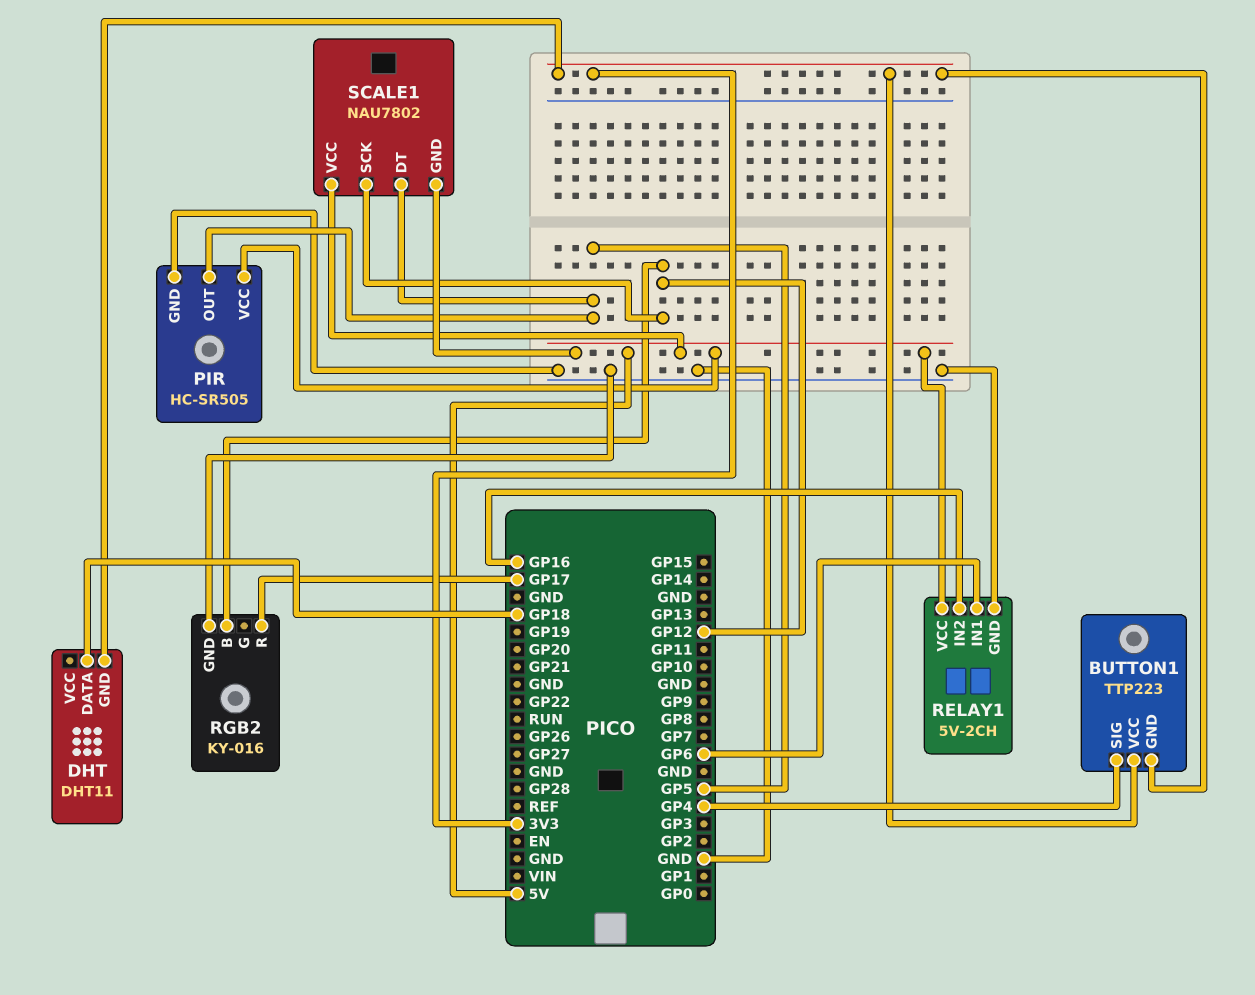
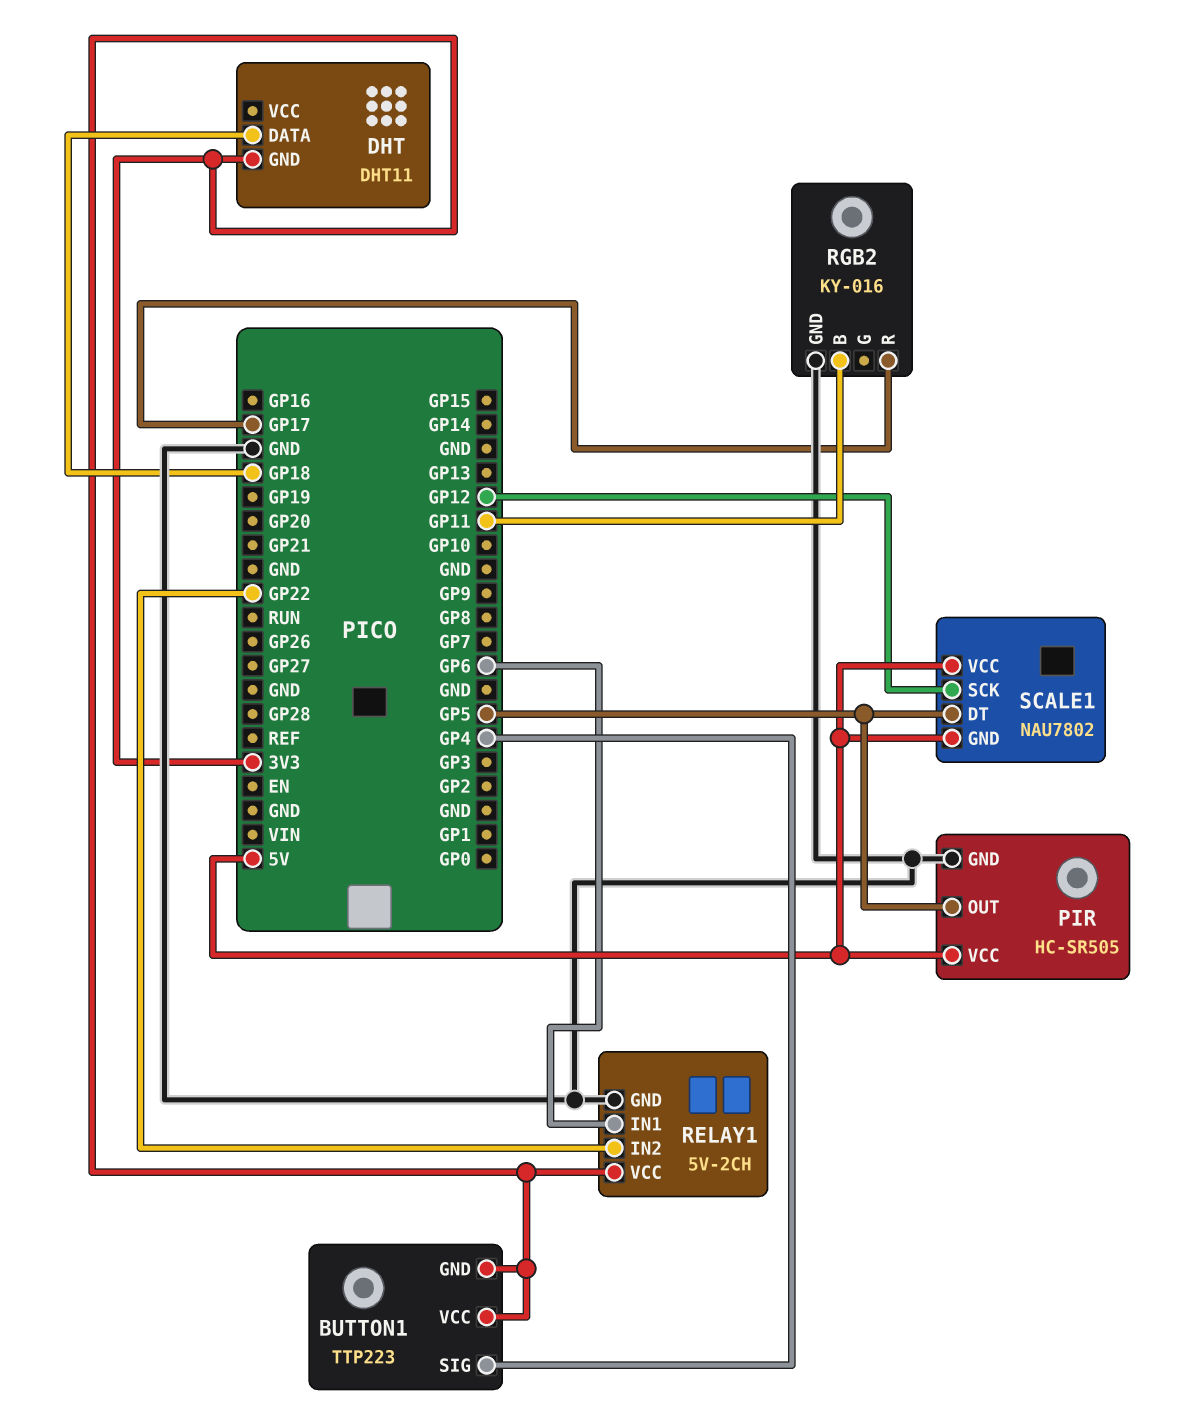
RELAY1 pin IN2: GP16 -> GP22
RELAY1 pin VCC: 5V -> 3V3
RGB2 pin B: GP12 -> GP11

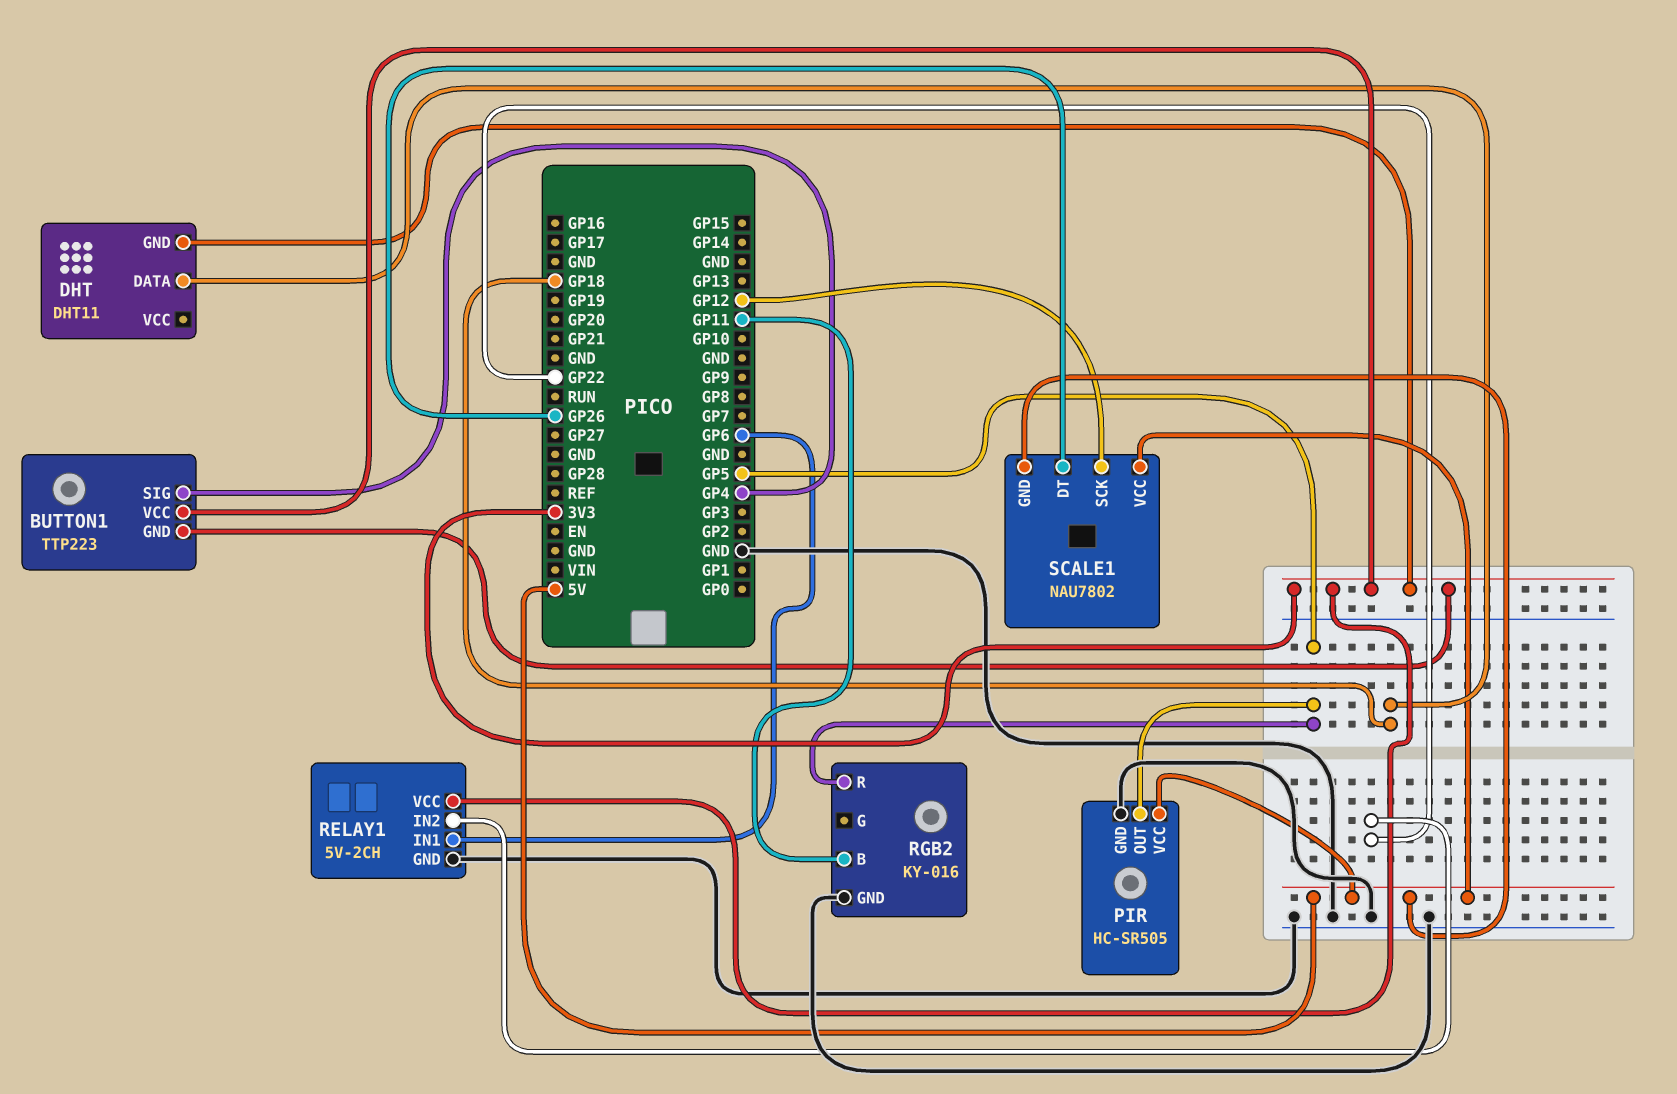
RGB2 pin R: GP17 -> GP5
SCALE1 pin DT: GP5 -> GP26

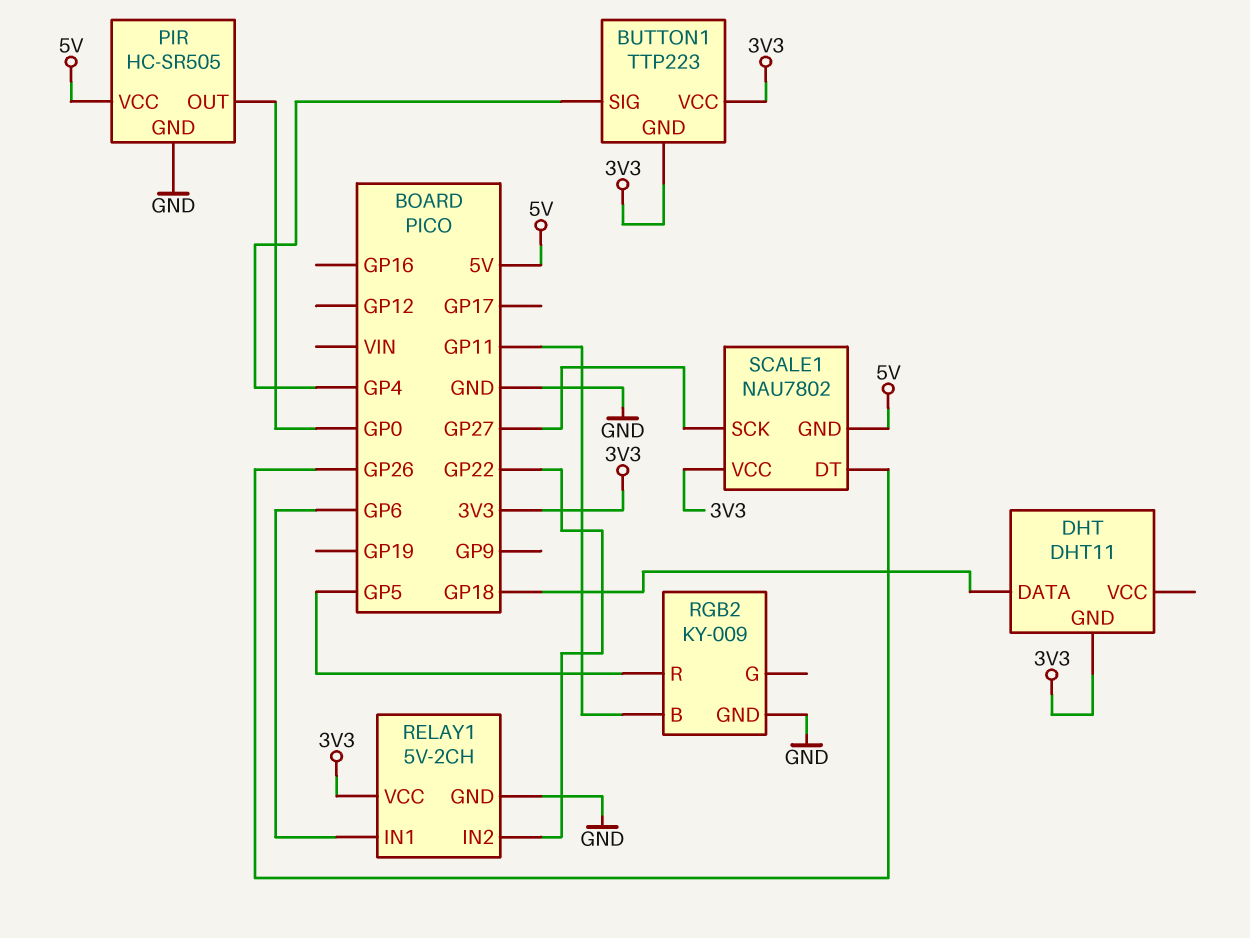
PIR pin OUT: GP5 -> GP0
RGB2: KY-016 -> KY-009
SCALE1 pin SCK: GP12 -> GP27
SCALE1 pin VCC: 5V -> 3V3

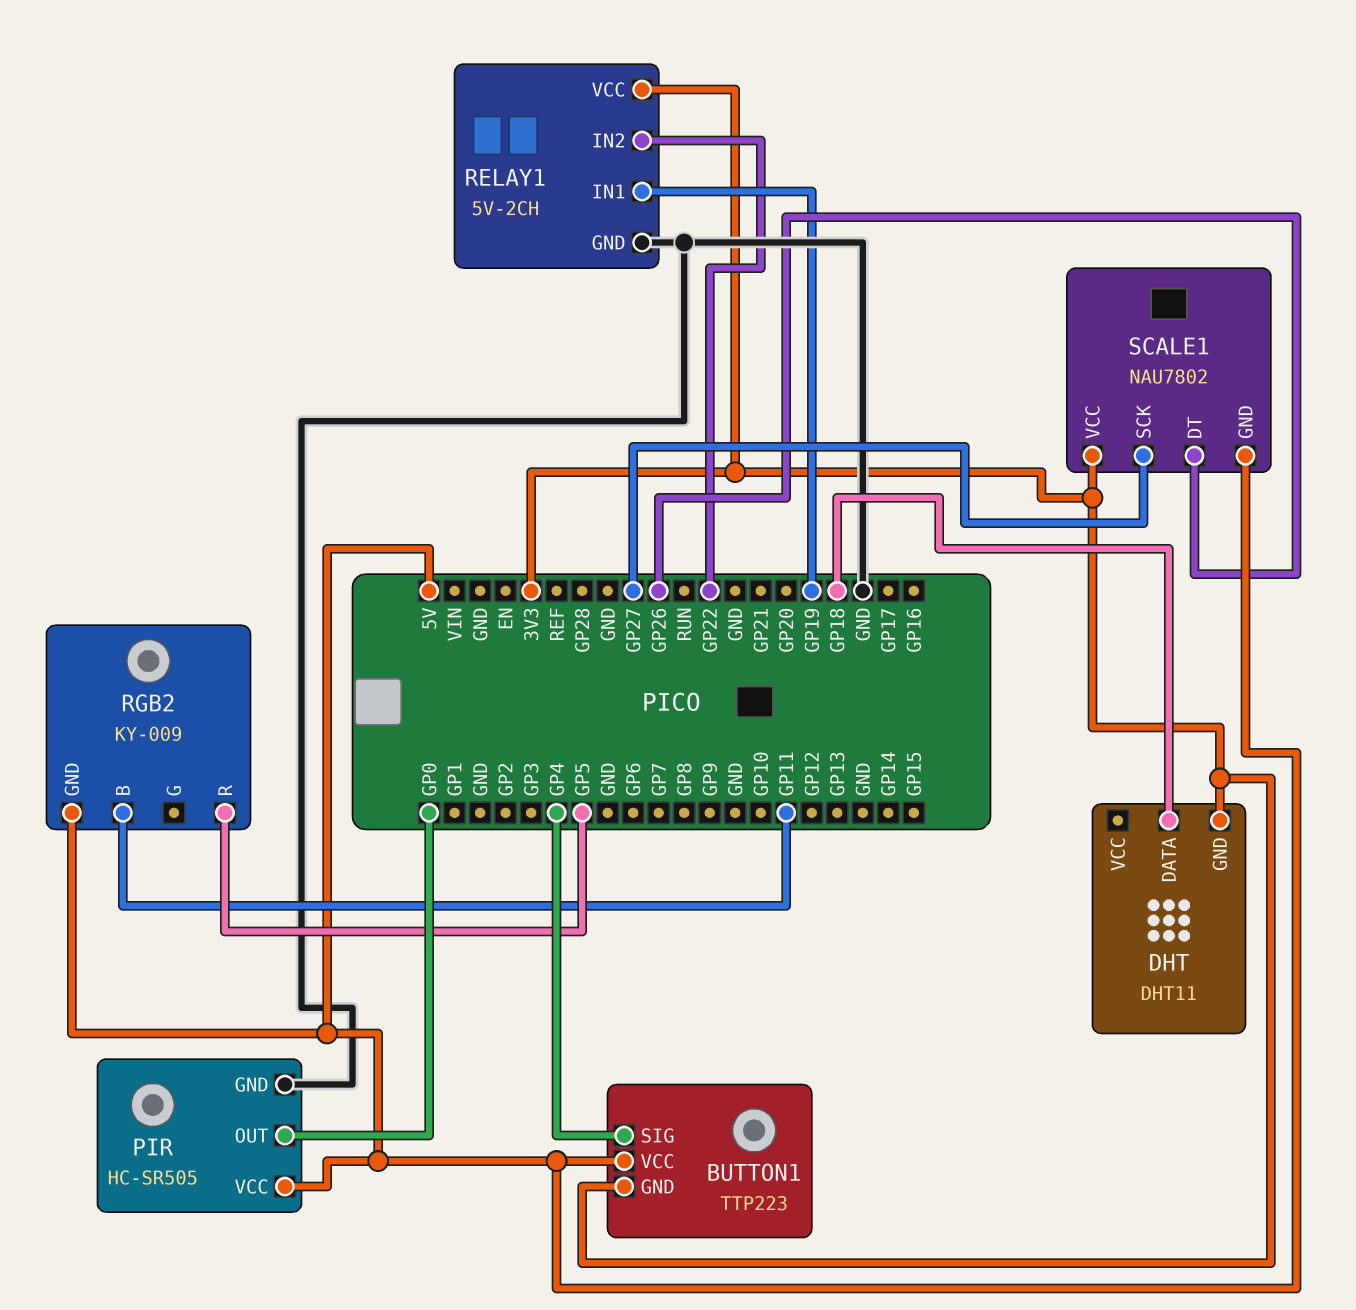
BUTTON1 pin VCC: 3V3 -> 5V
RELAY1 pin IN1: GP6 -> GP19
RGB2 pin GND: GND -> 5V

